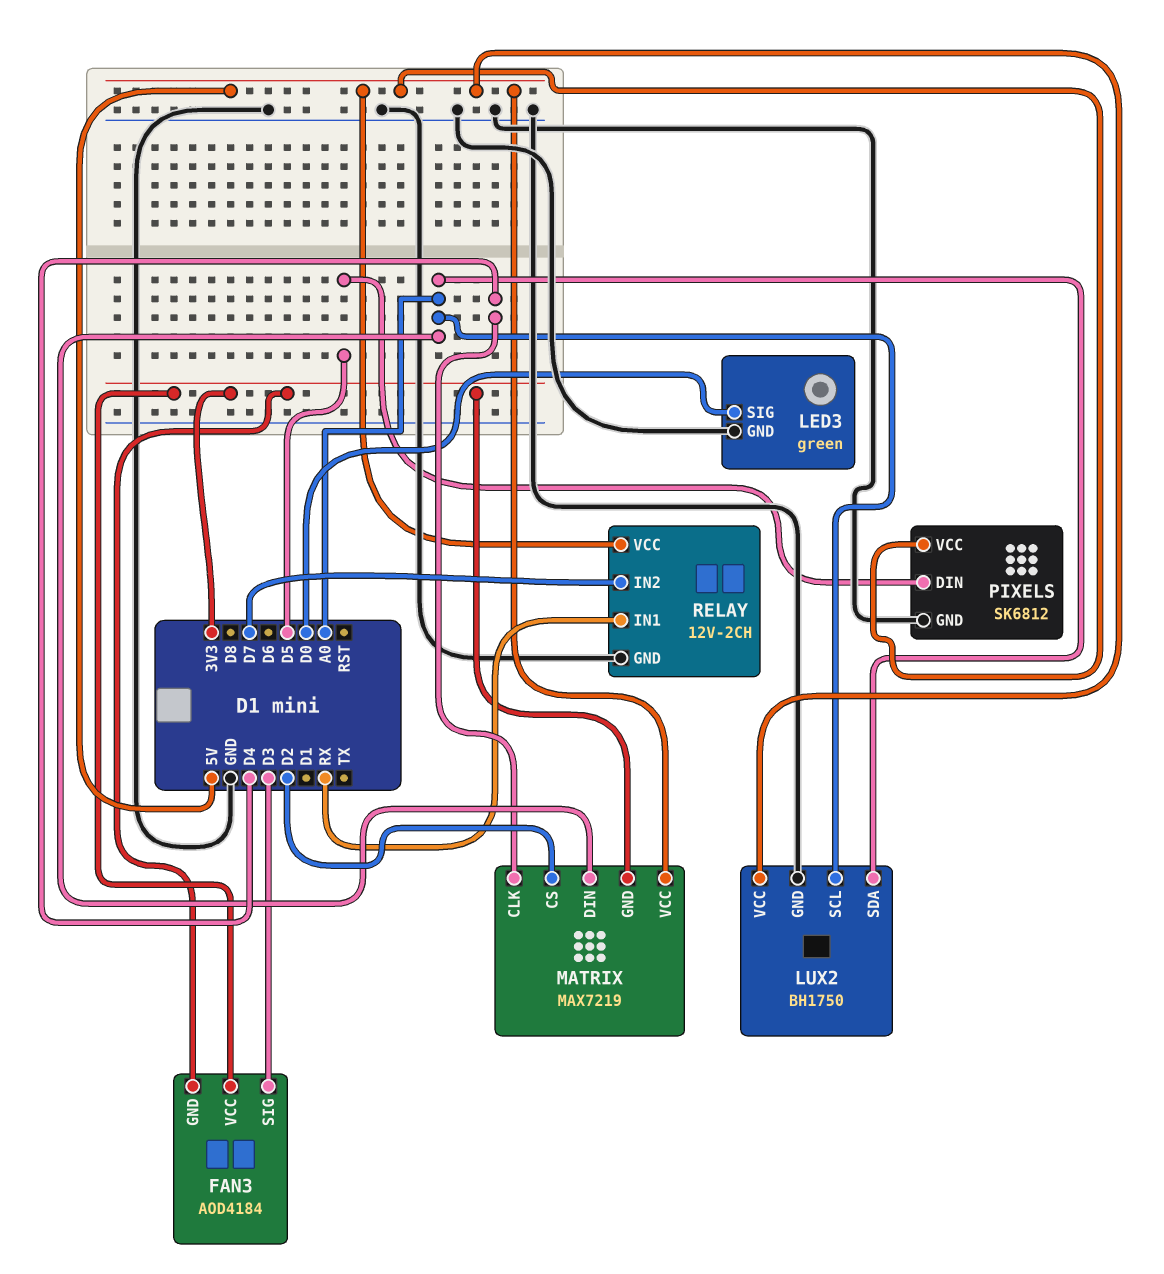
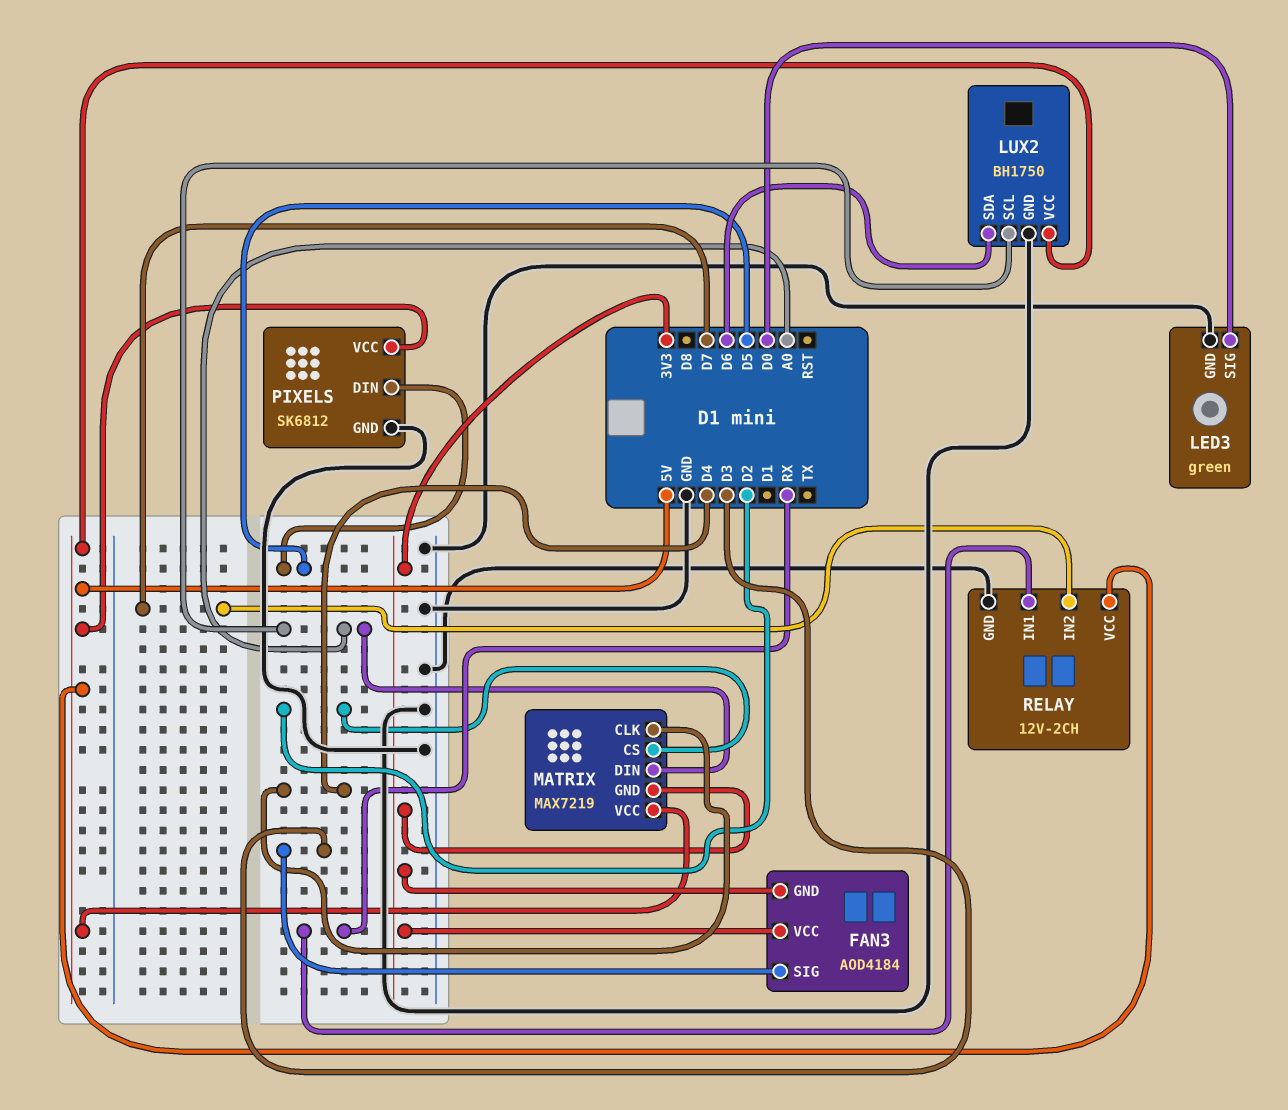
LUX2 pin SDA: A0 -> D6

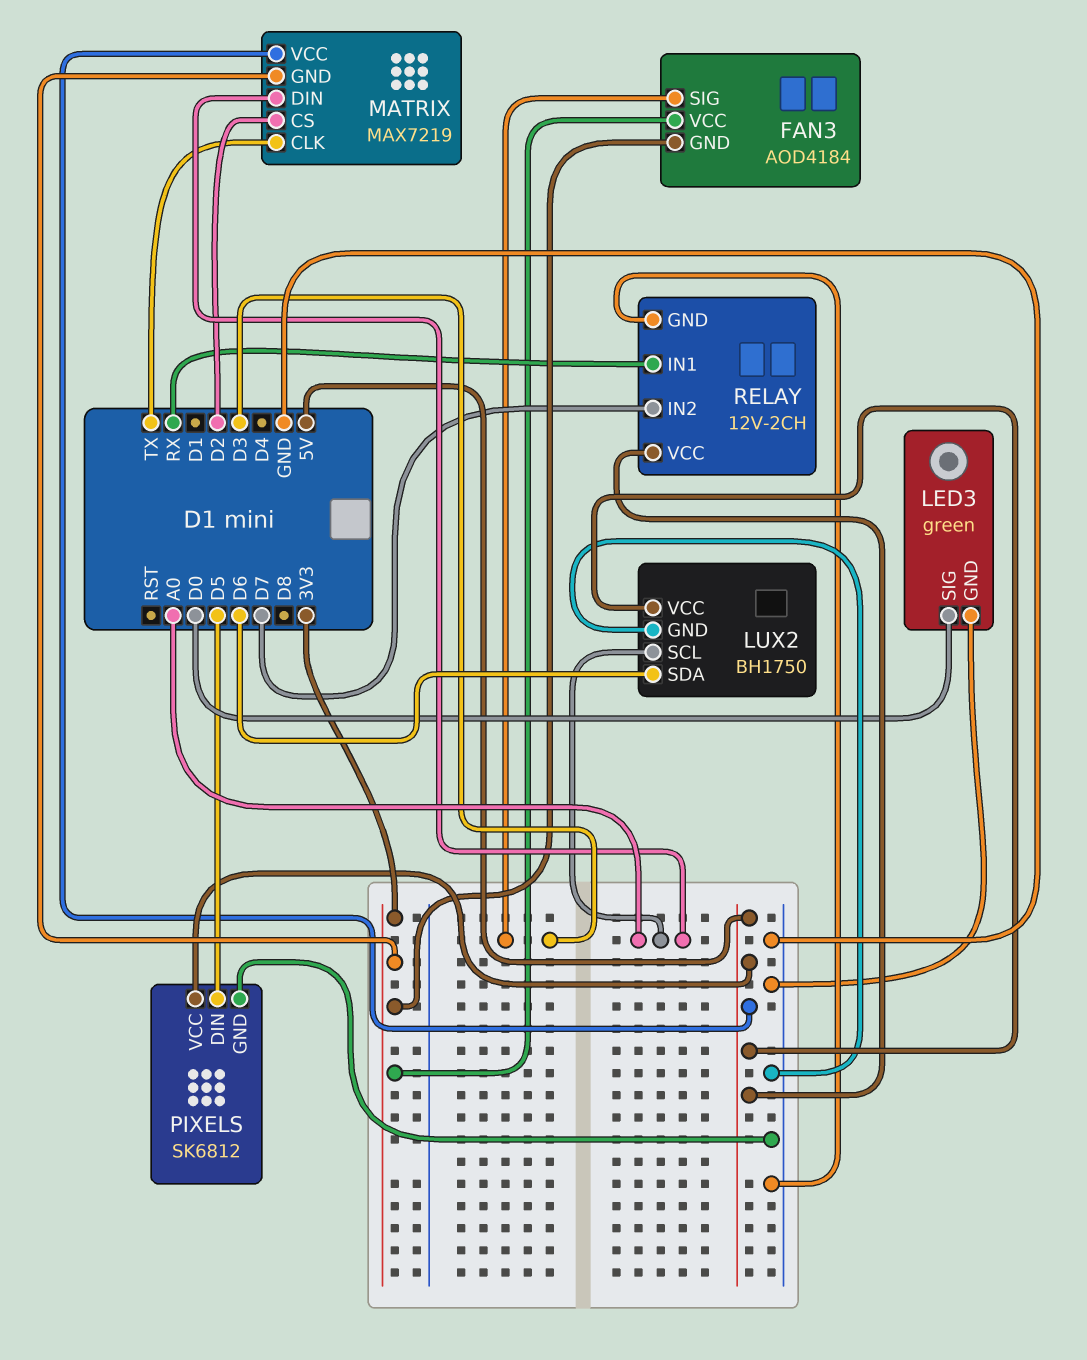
MATRIX pin CLK: D4 -> TX

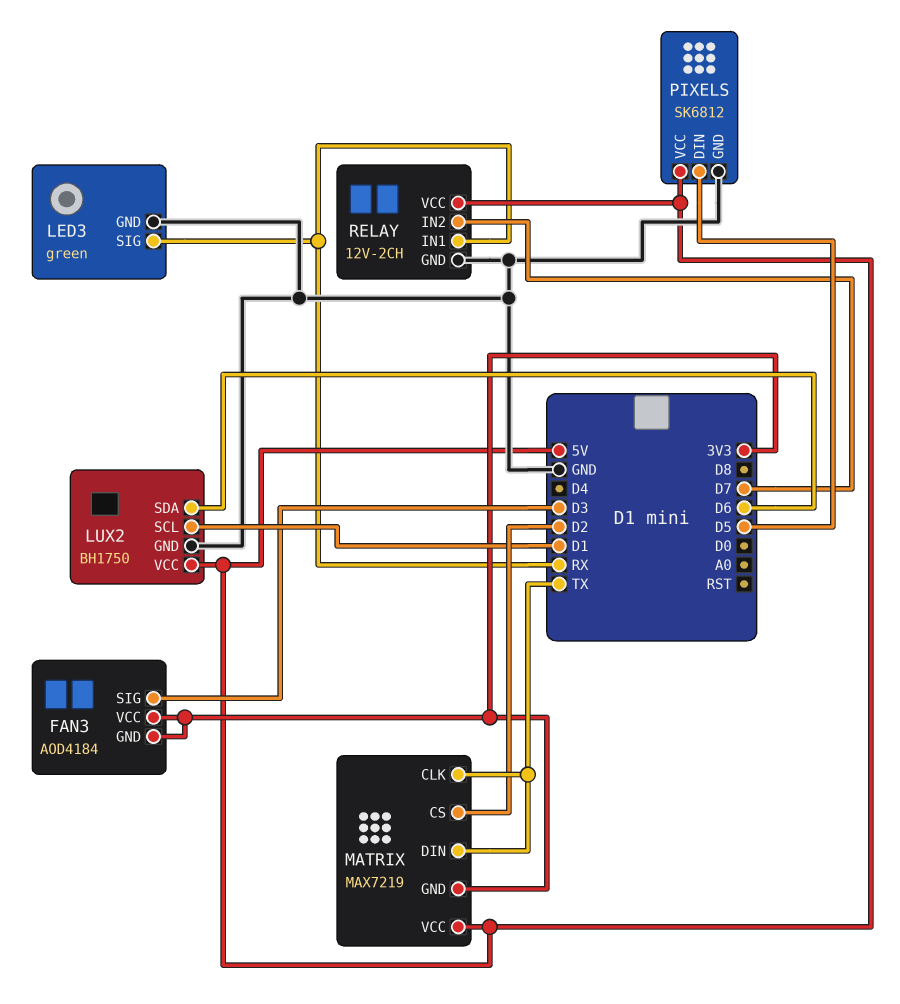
LED3 pin SIG: D0 -> RX
LUX2 pin SCL: A0 -> D1
MATRIX pin DIN: A0 -> TX

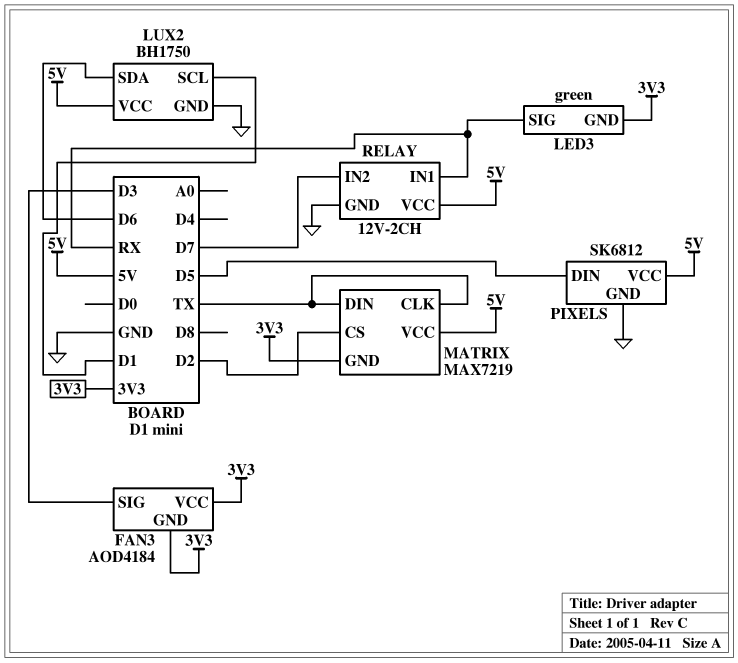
LED3 pin GND: GND -> 3V3

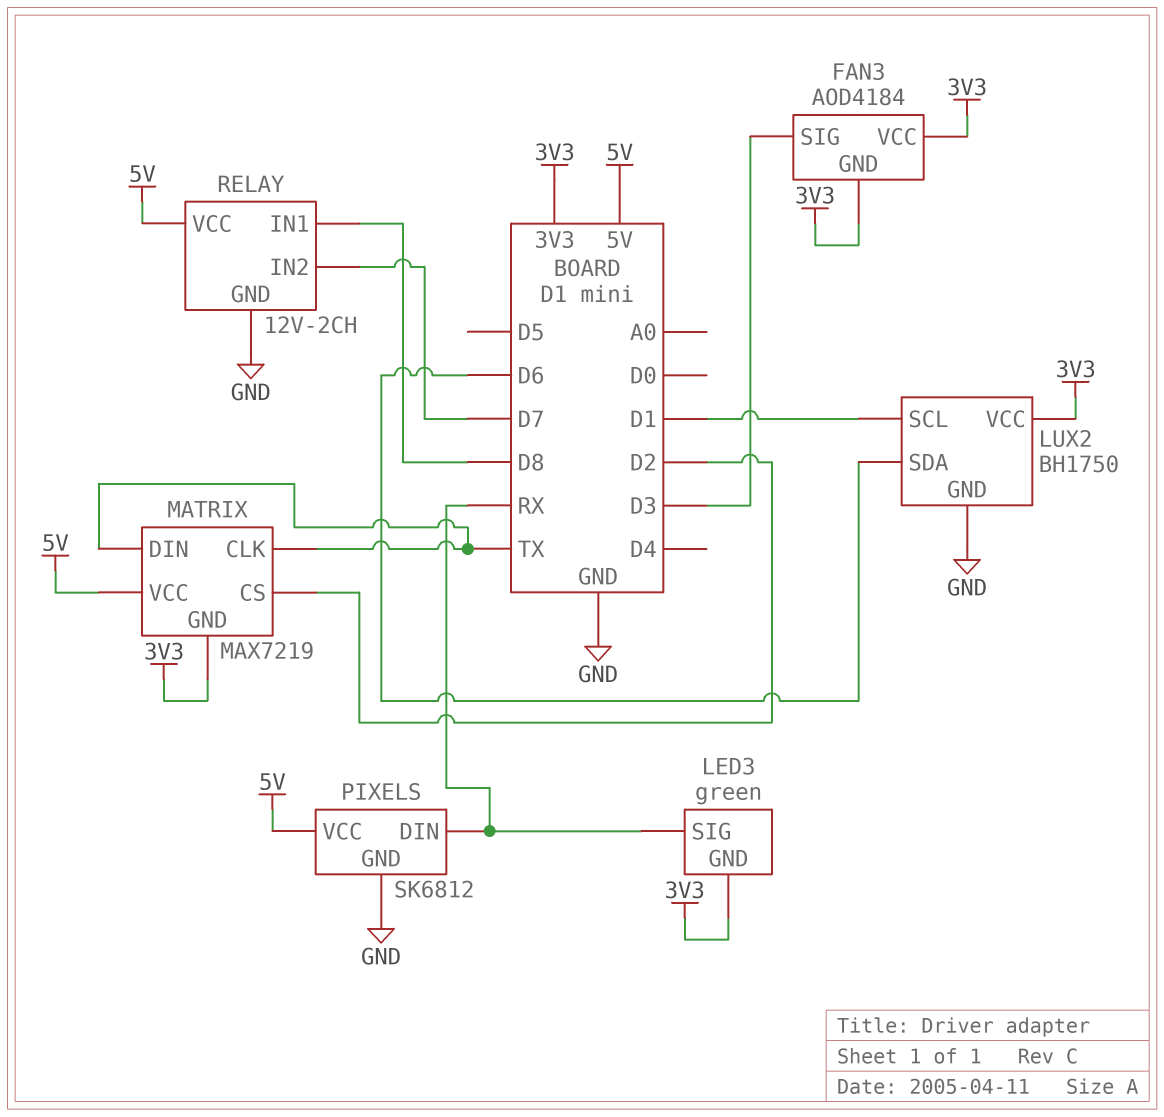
LUX2 pin VCC: 5V -> 3V3
PIXELS pin DIN: D5 -> RX
RELAY pin IN1: RX -> D8

